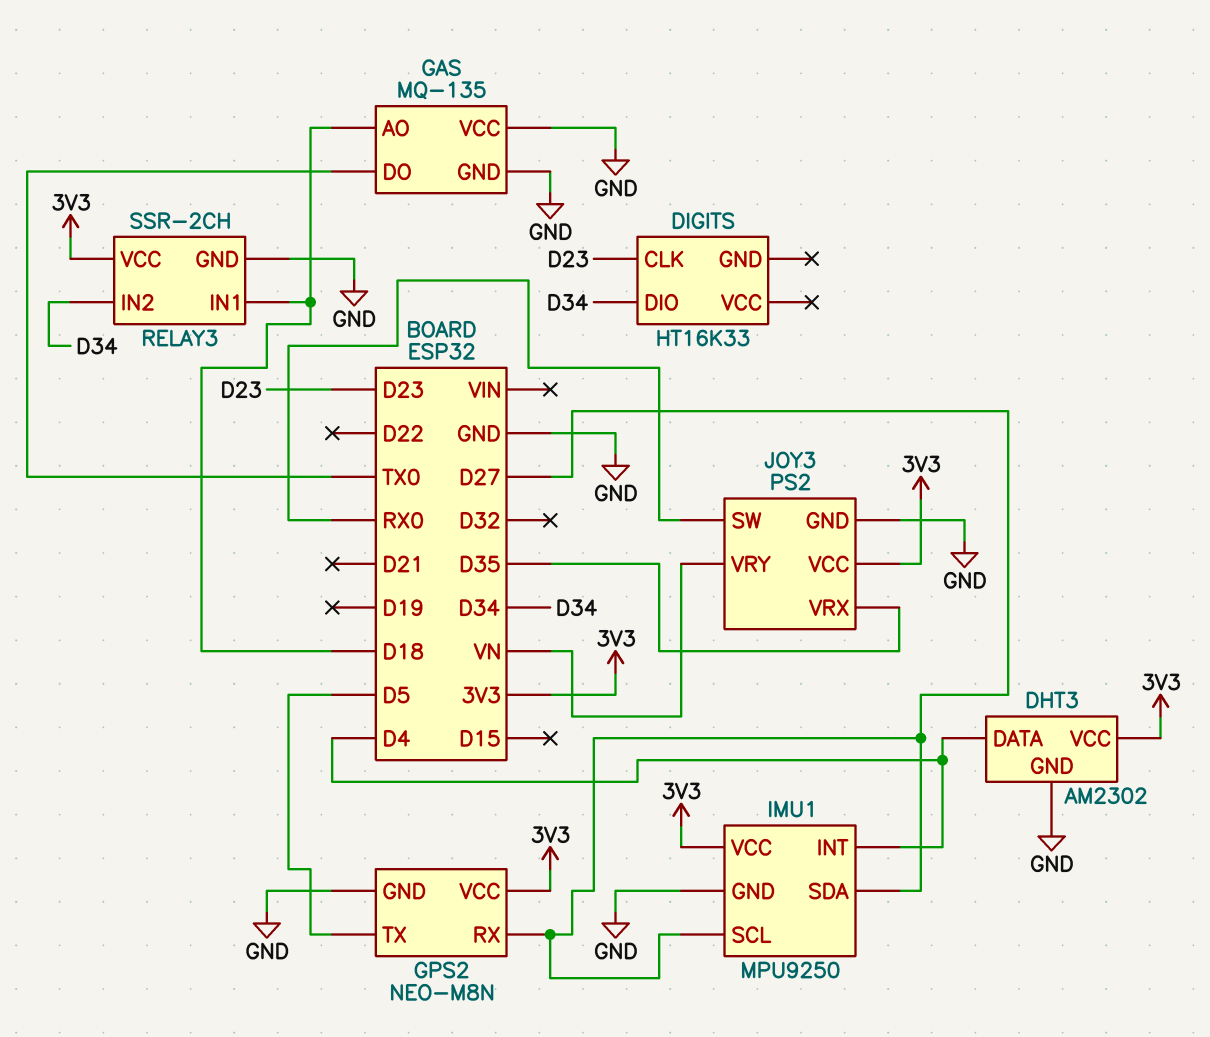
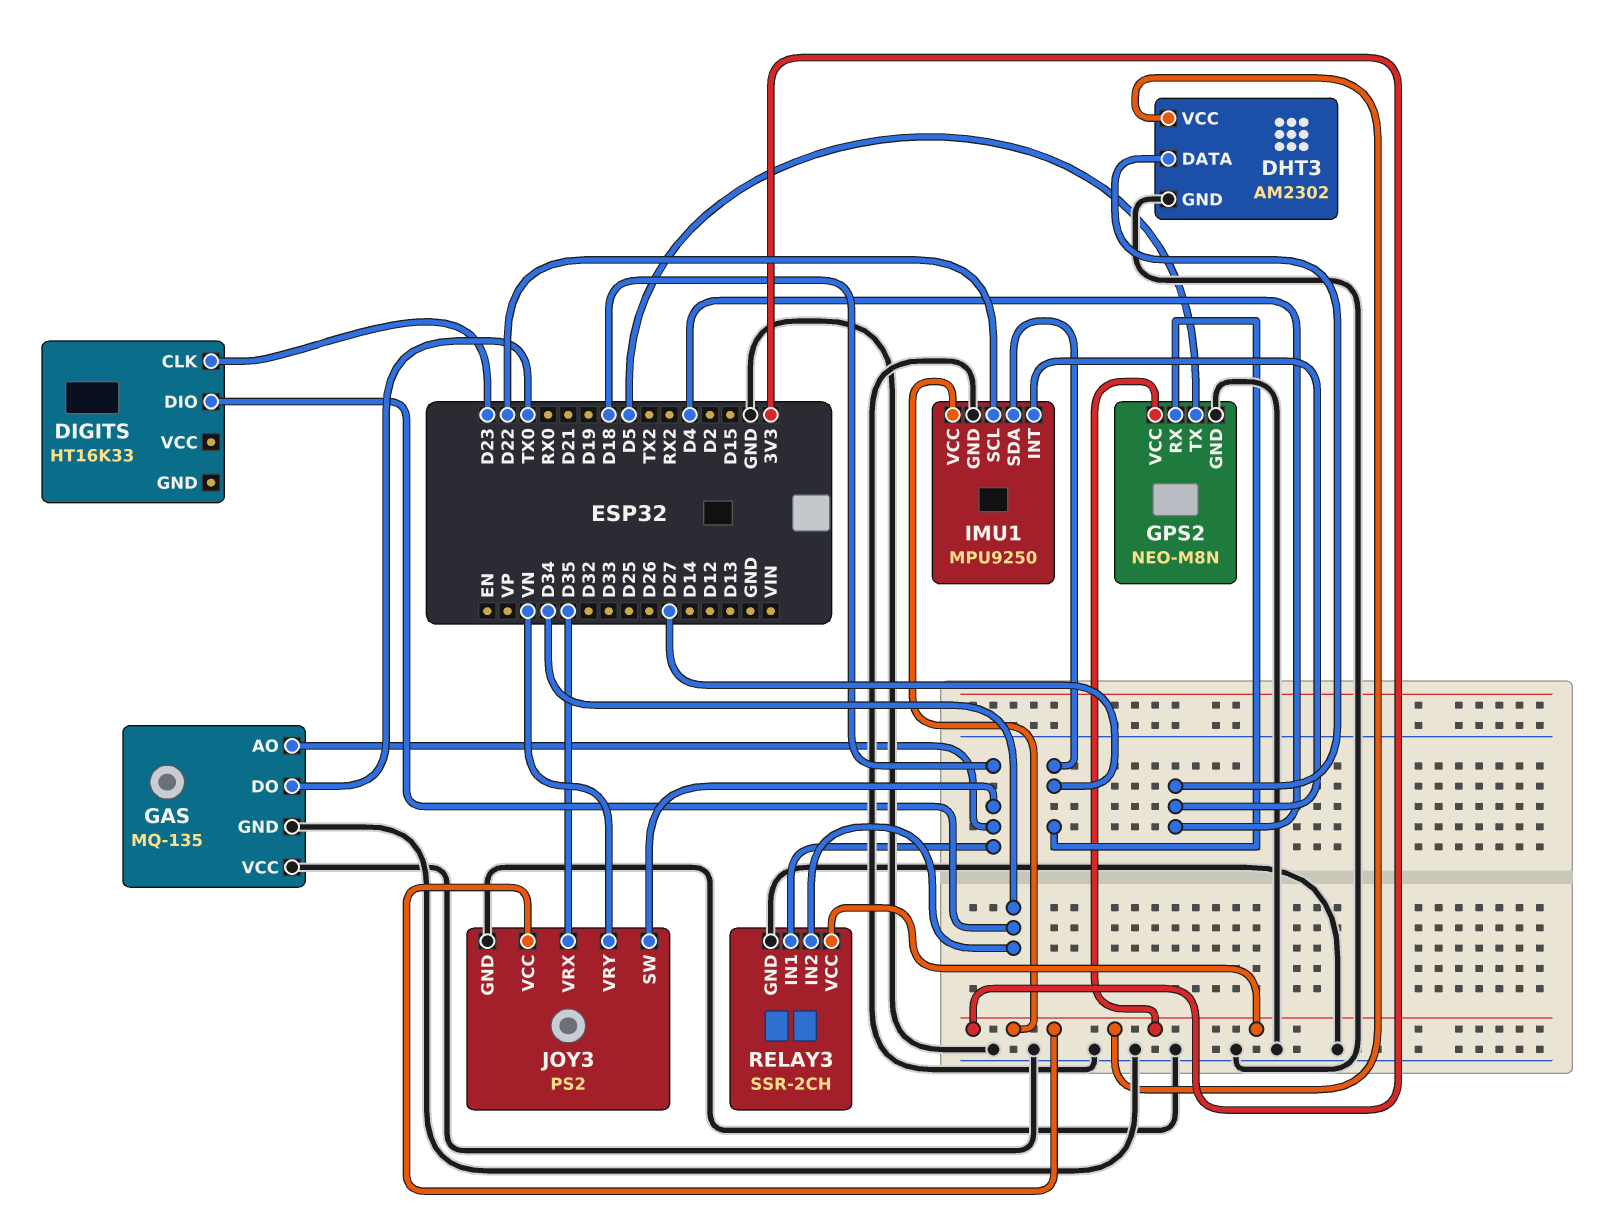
IMU1 pin SCL: D27 -> D22
JOY3 pin SW: RX0 -> D18

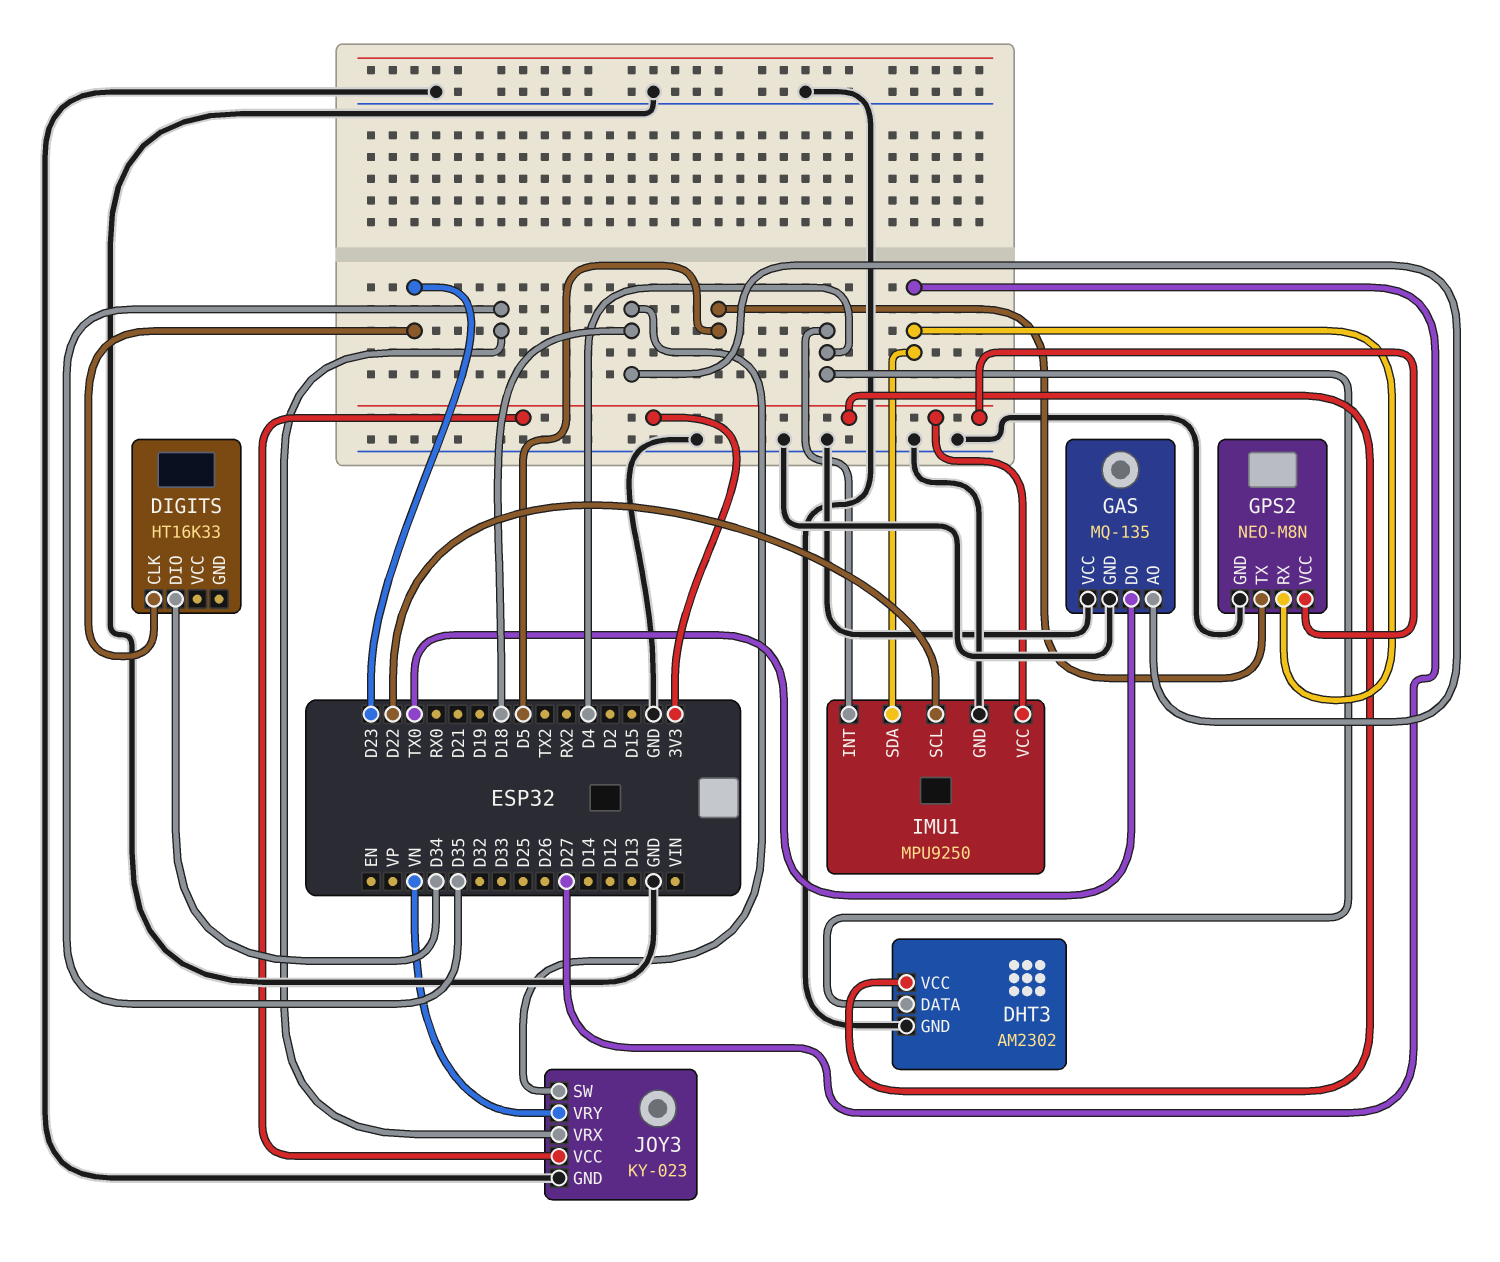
JOY3: PS2 -> KY-023
RELAY3: SSR-2CH -> none
RELAY3 pin GND: GND -> none
RELAY3 pin IN1: D18 -> none
RELAY3 pin IN2: D34 -> none
RELAY3 pin VCC: 3V3 -> none

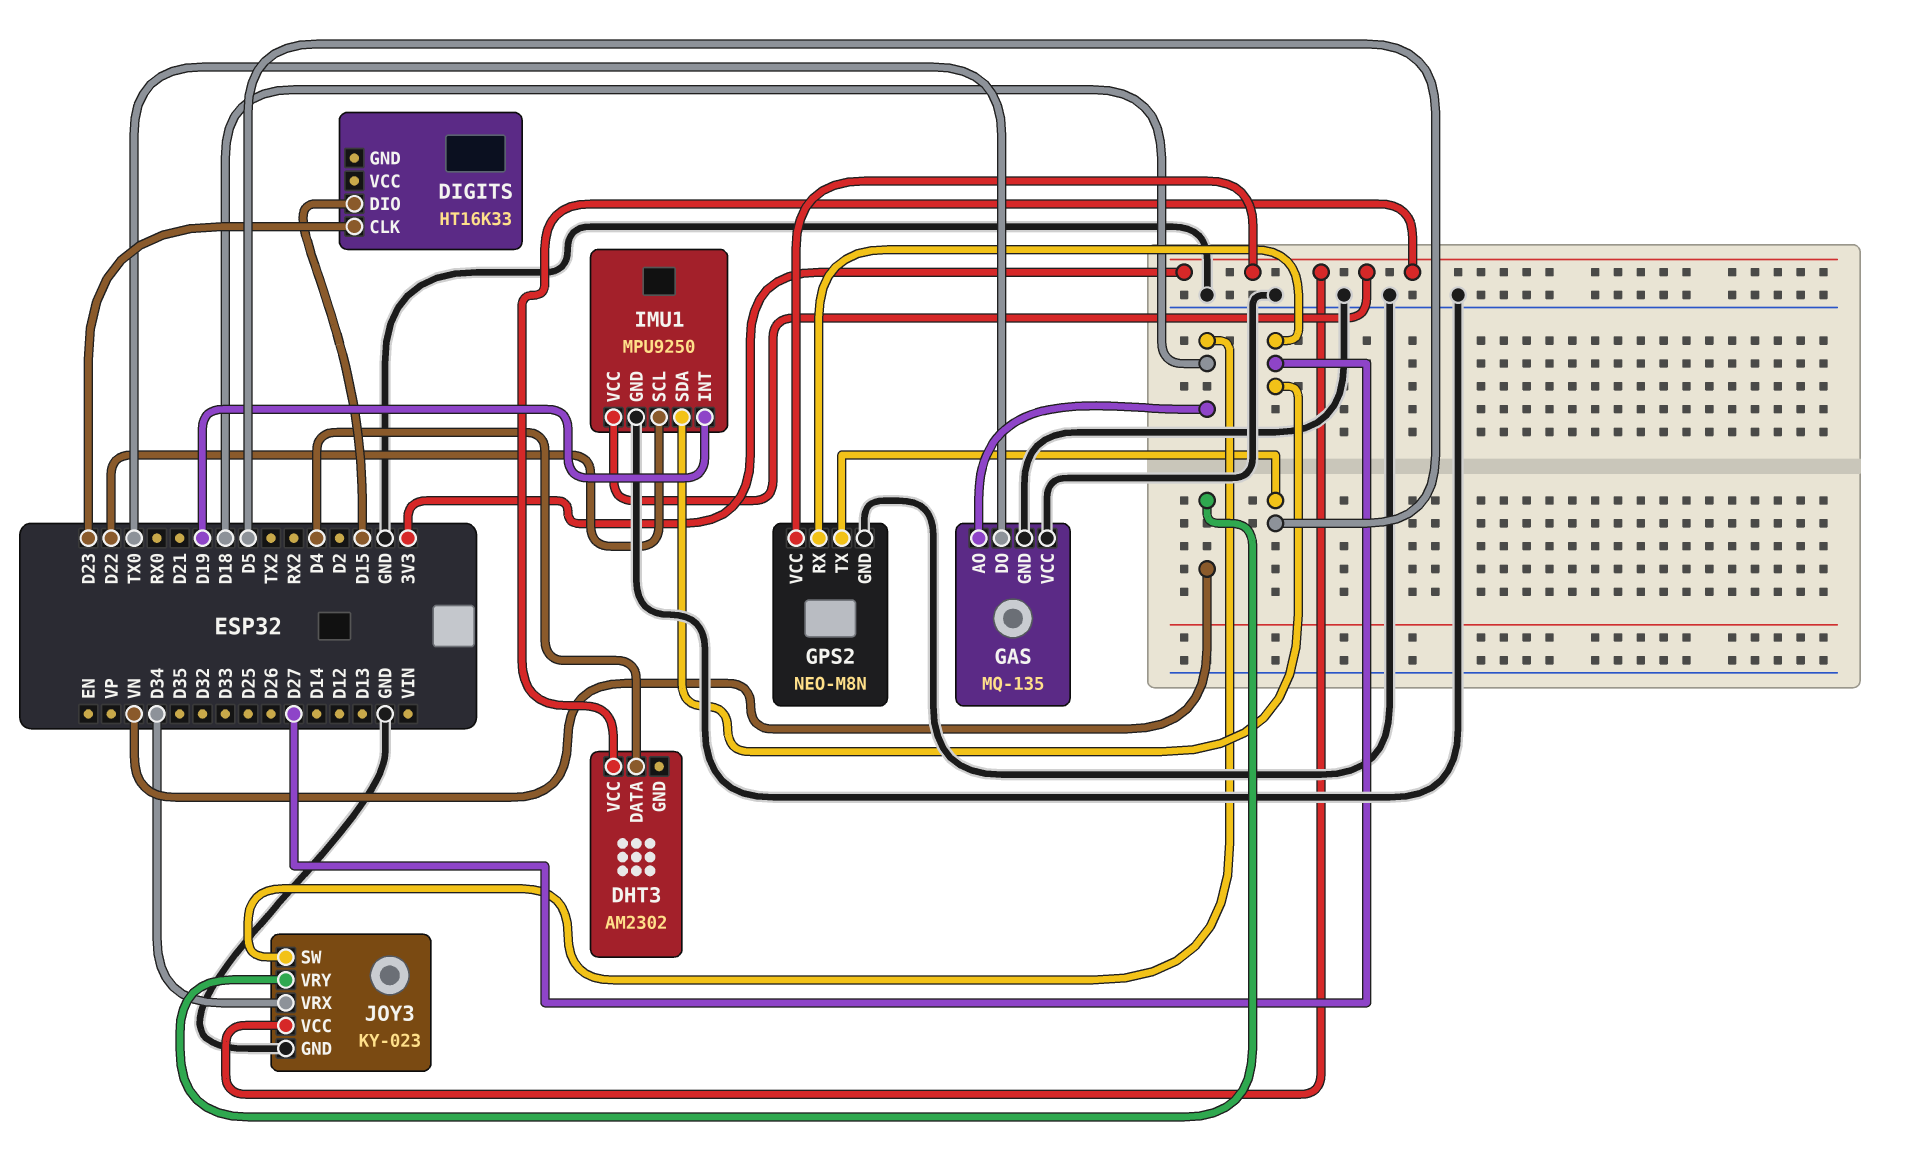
DHT3 pin GND: GND -> none
DIGITS pin DIO: D34 -> D15
IMU1 pin INT: D4 -> D19
JOY3 pin VRX: D35 -> D34

